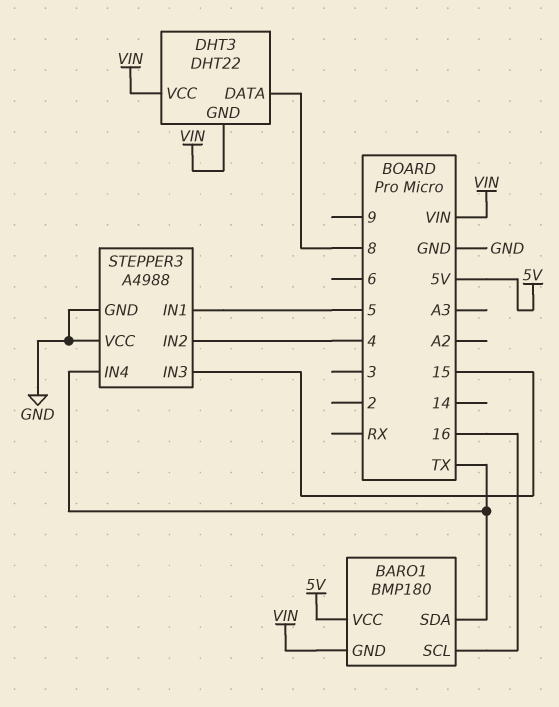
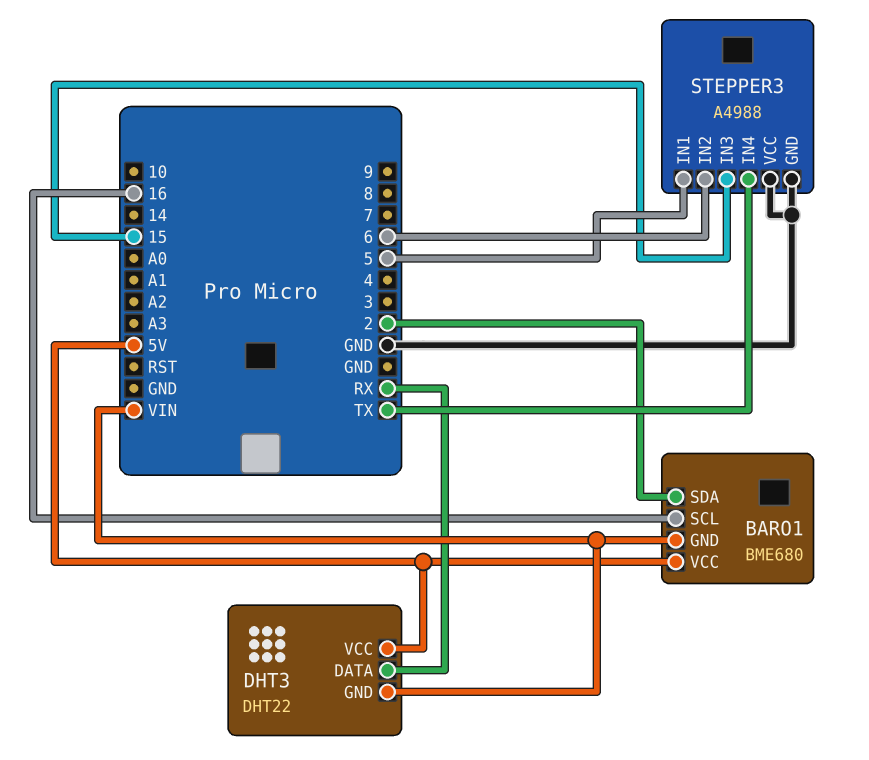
BARO1: BMP180 -> BME680
BARO1 pin SDA: TX -> 2
DHT3 pin DATA: 8 -> RX
DHT3 pin VCC: VIN -> 5V
STEPPER3 pin IN2: 4 -> 6

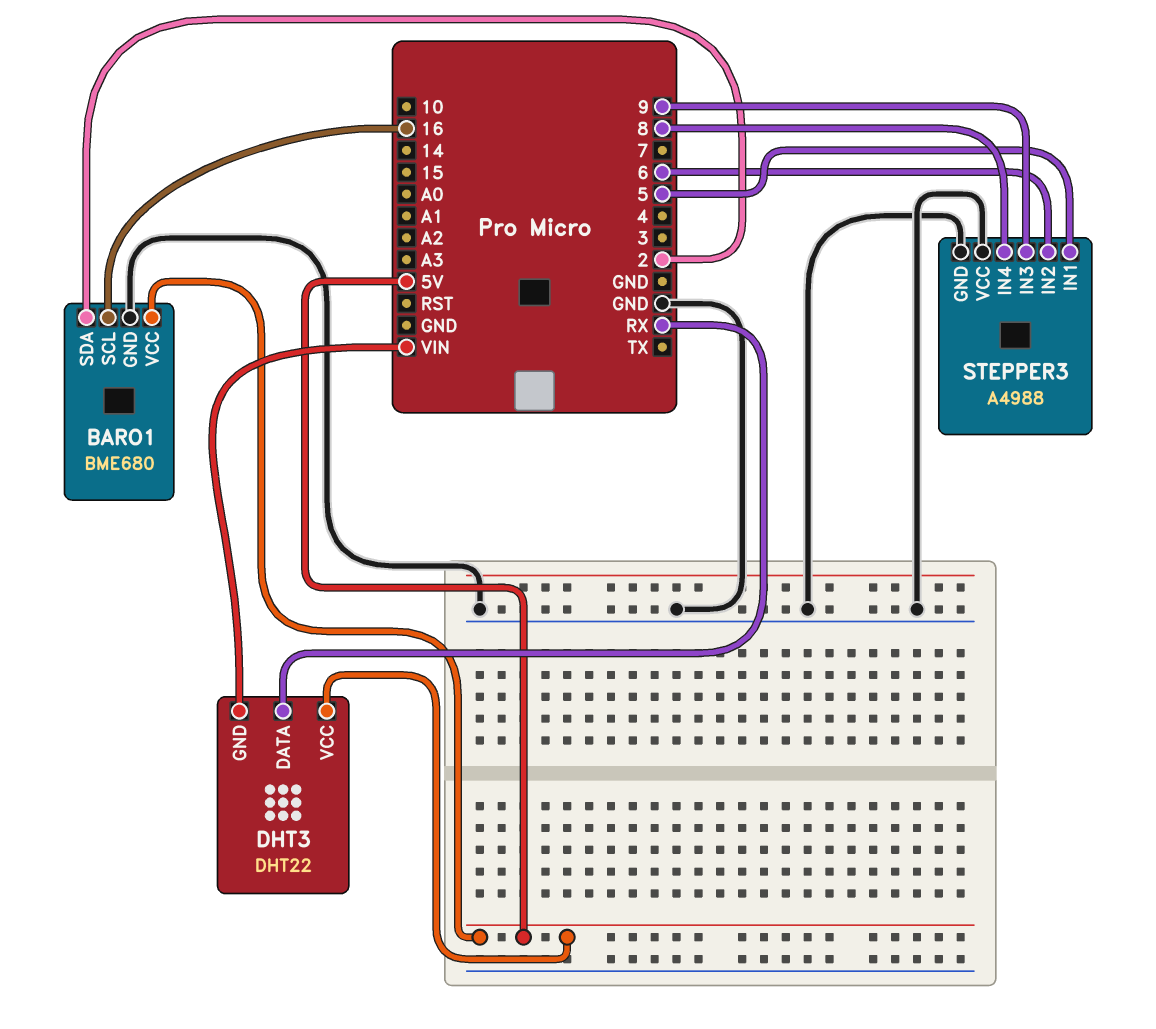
BARO1 pin GND: VIN -> GND
STEPPER3 pin IN3: 15 -> 9
STEPPER3 pin IN4: TX -> 8

